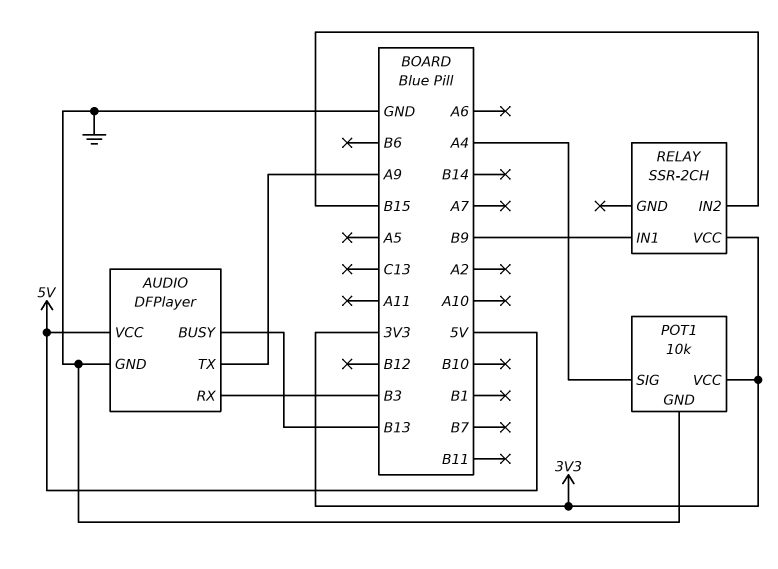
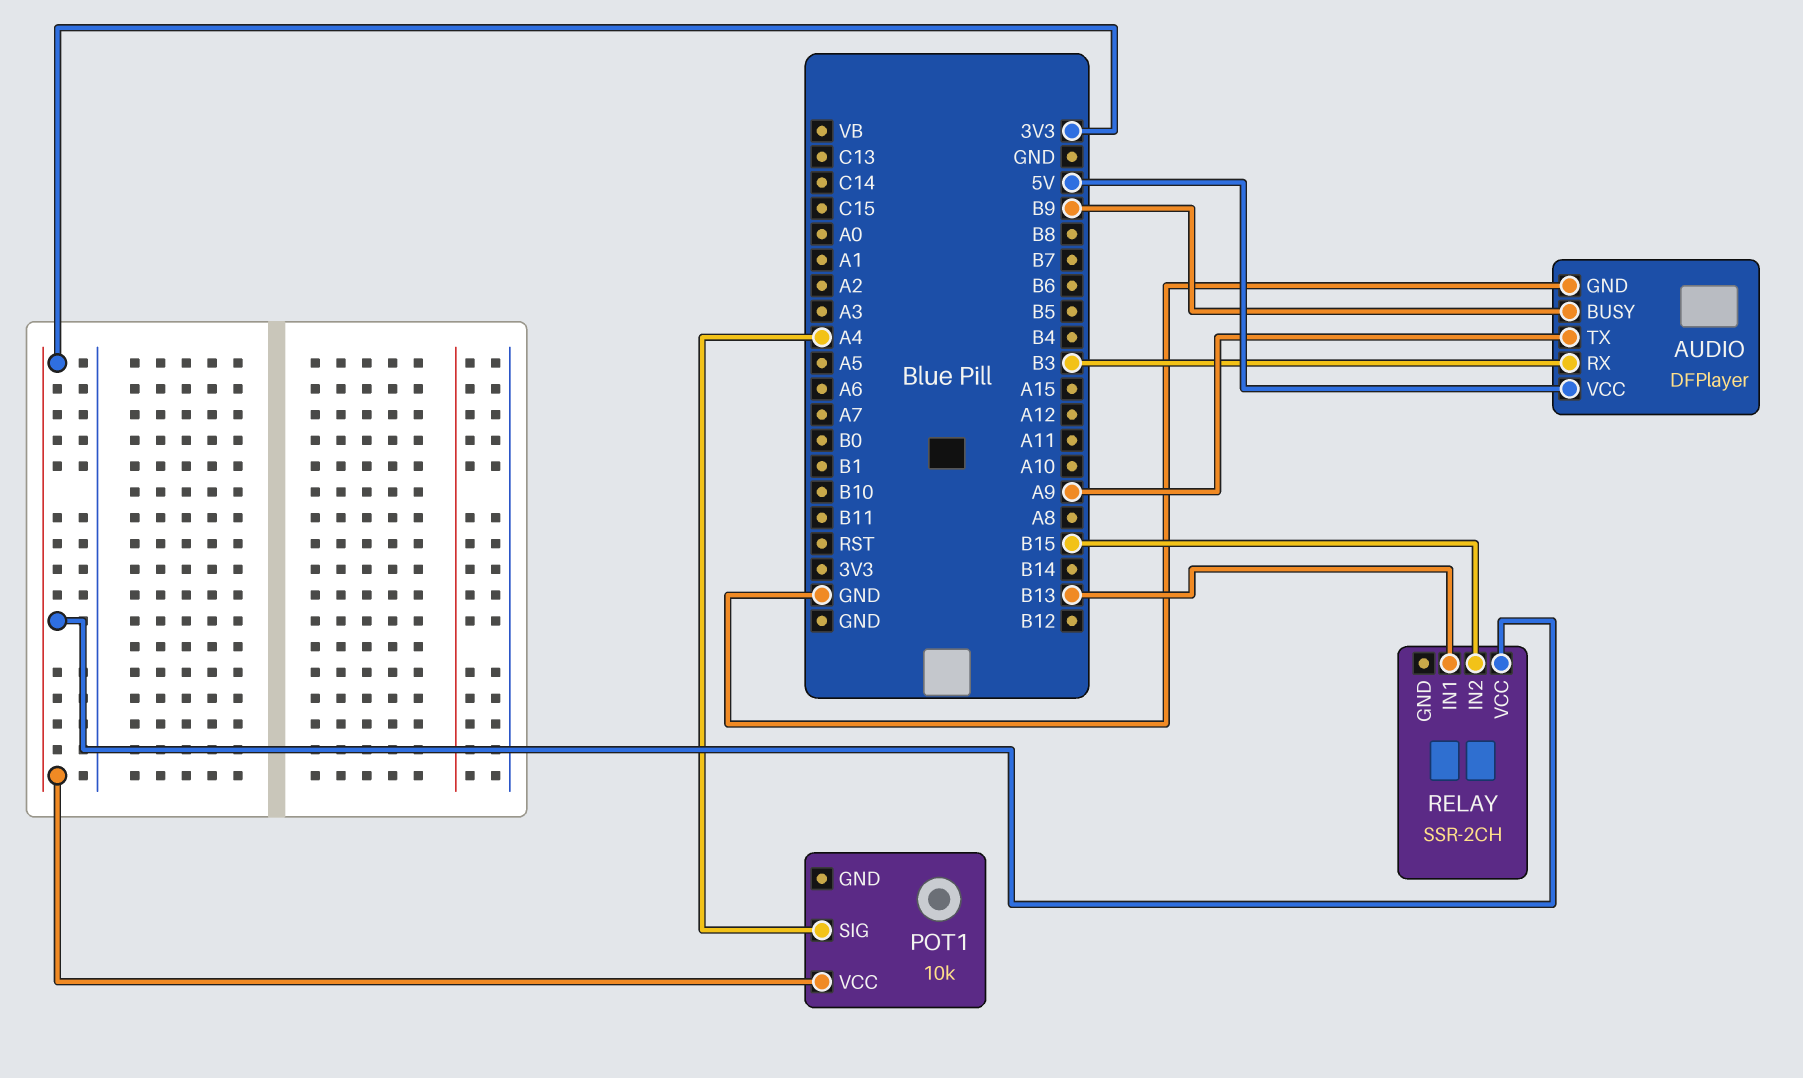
AUDIO pin BUSY: B13 -> B9
POT1 pin GND: GND -> none
RELAY pin IN1: B9 -> B13

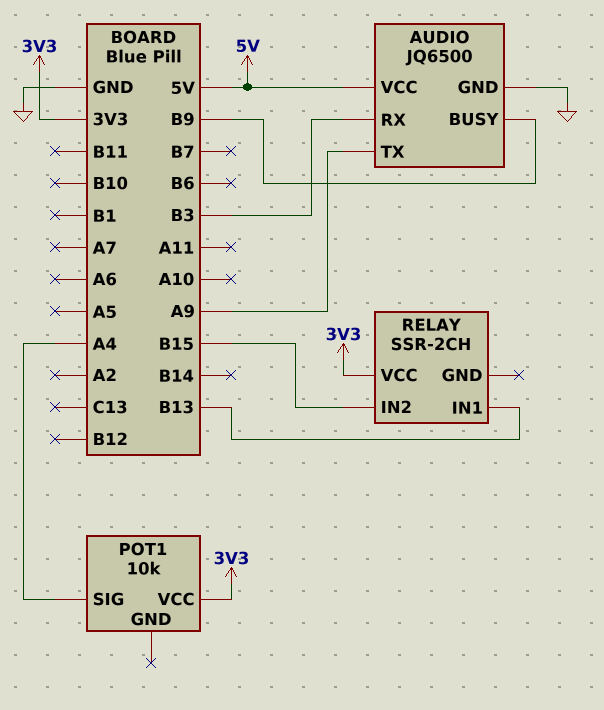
AUDIO: DFPlayer -> JQ6500

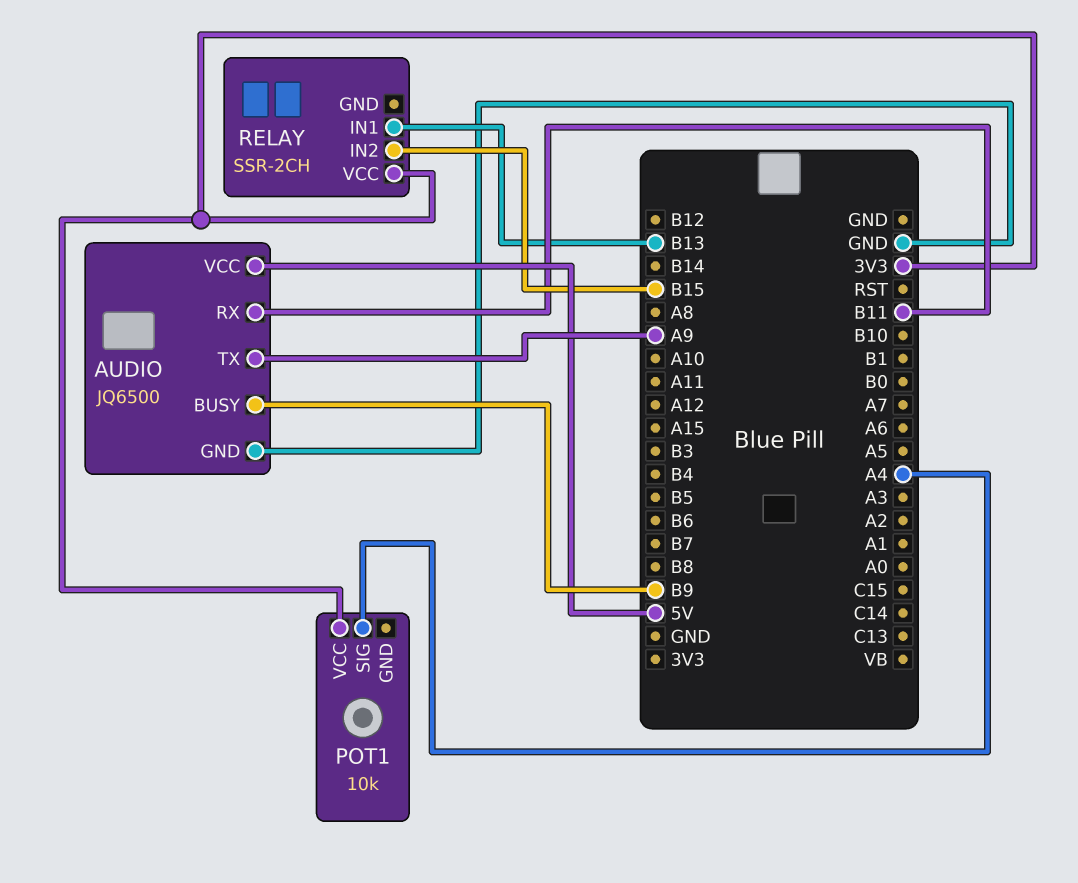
AUDIO pin RX: B3 -> B11

